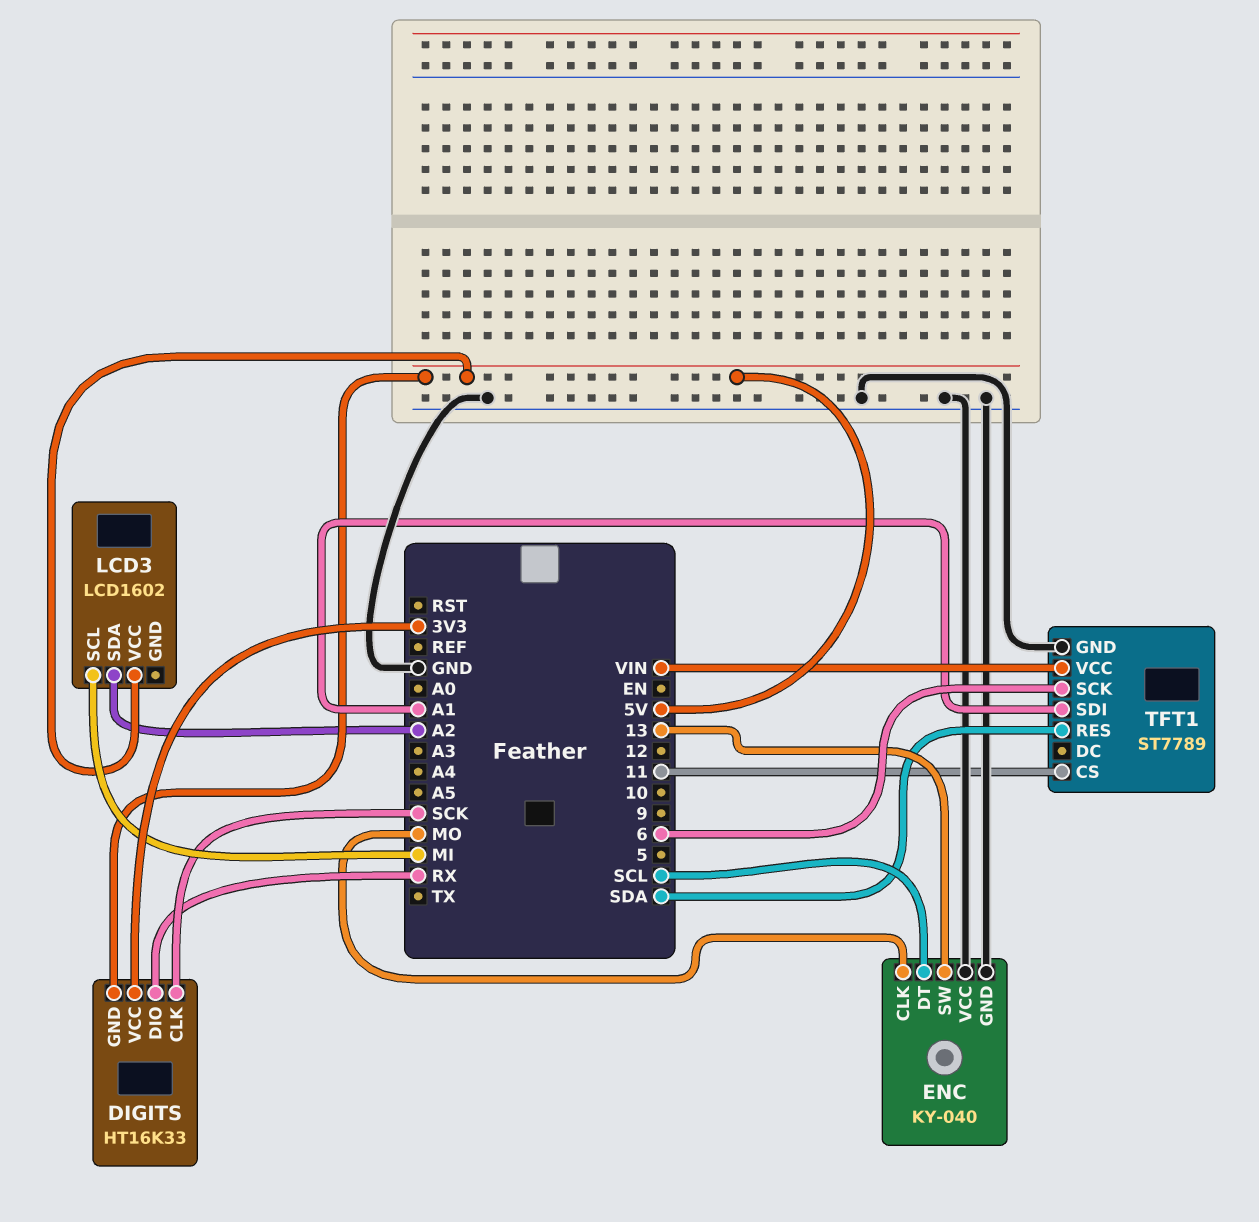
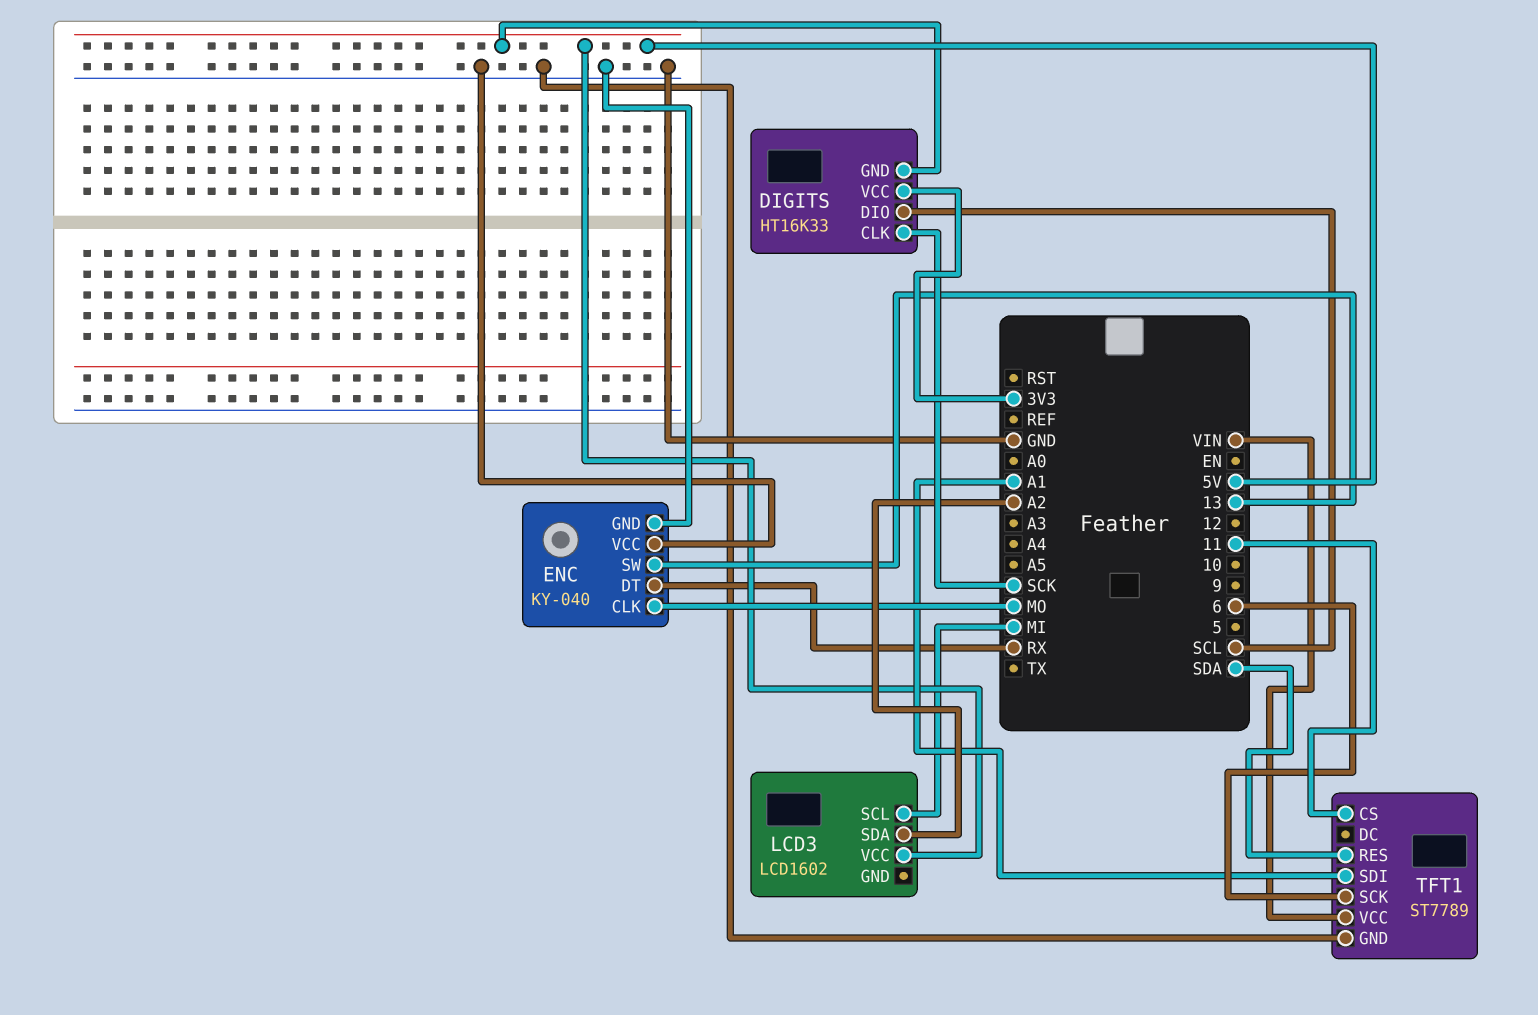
DIGITS pin DIO: RX -> SCL
ENC pin DT: SCL -> RX

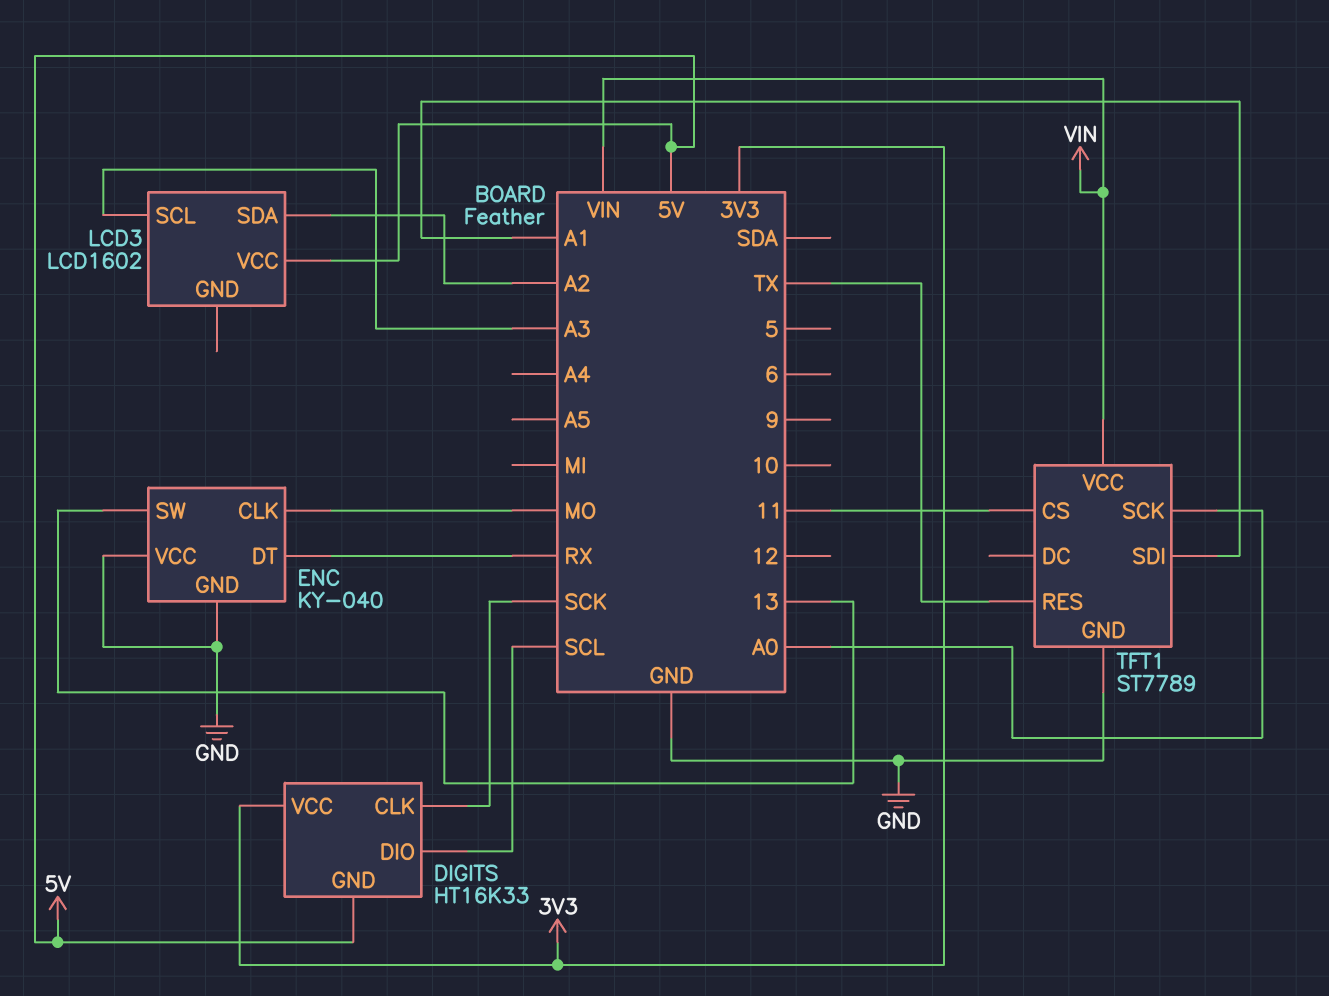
LCD3 pin SCL: MI -> A3
TFT1 pin RES: SDA -> TX
TFT1 pin SCK: 6 -> A0

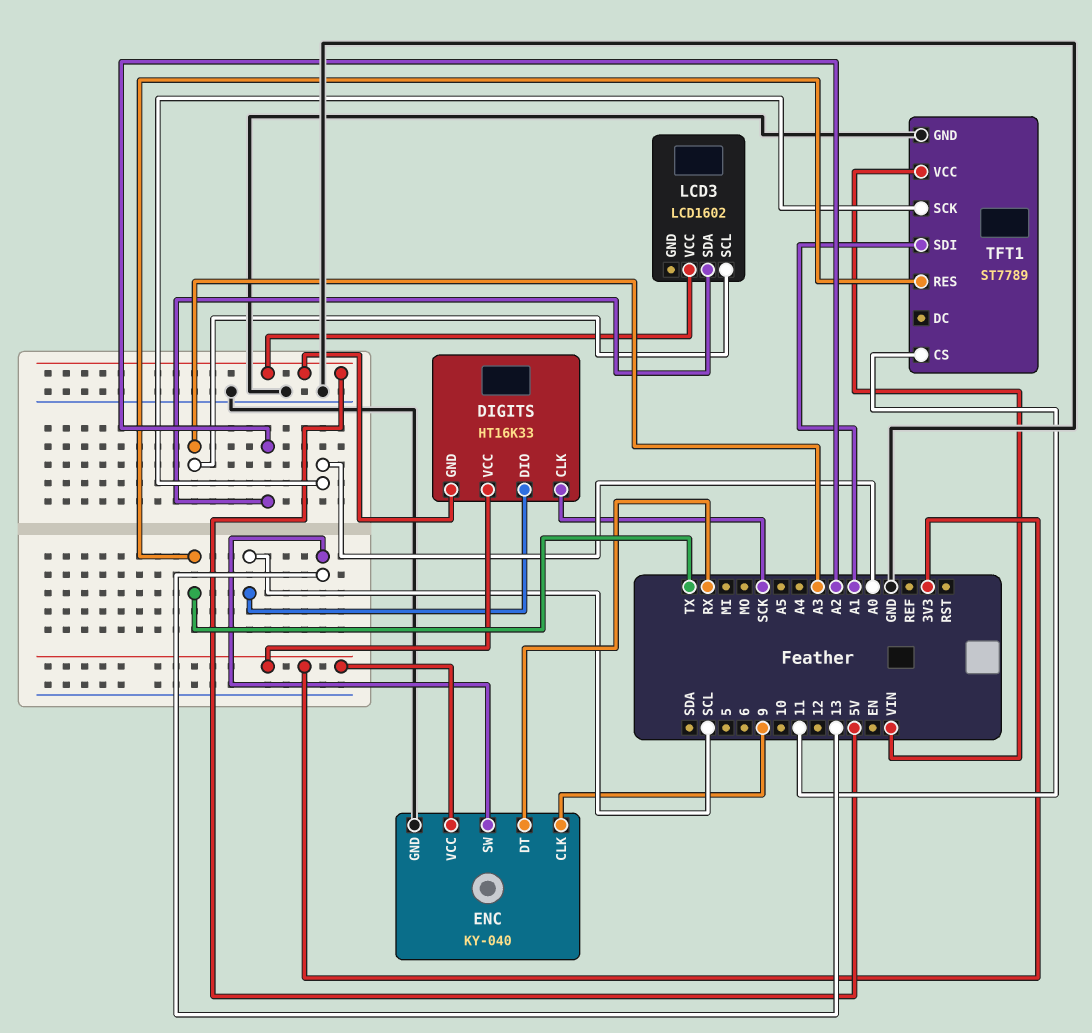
ENC pin CLK: MO -> 9
ENC pin VCC: GND -> 3V3

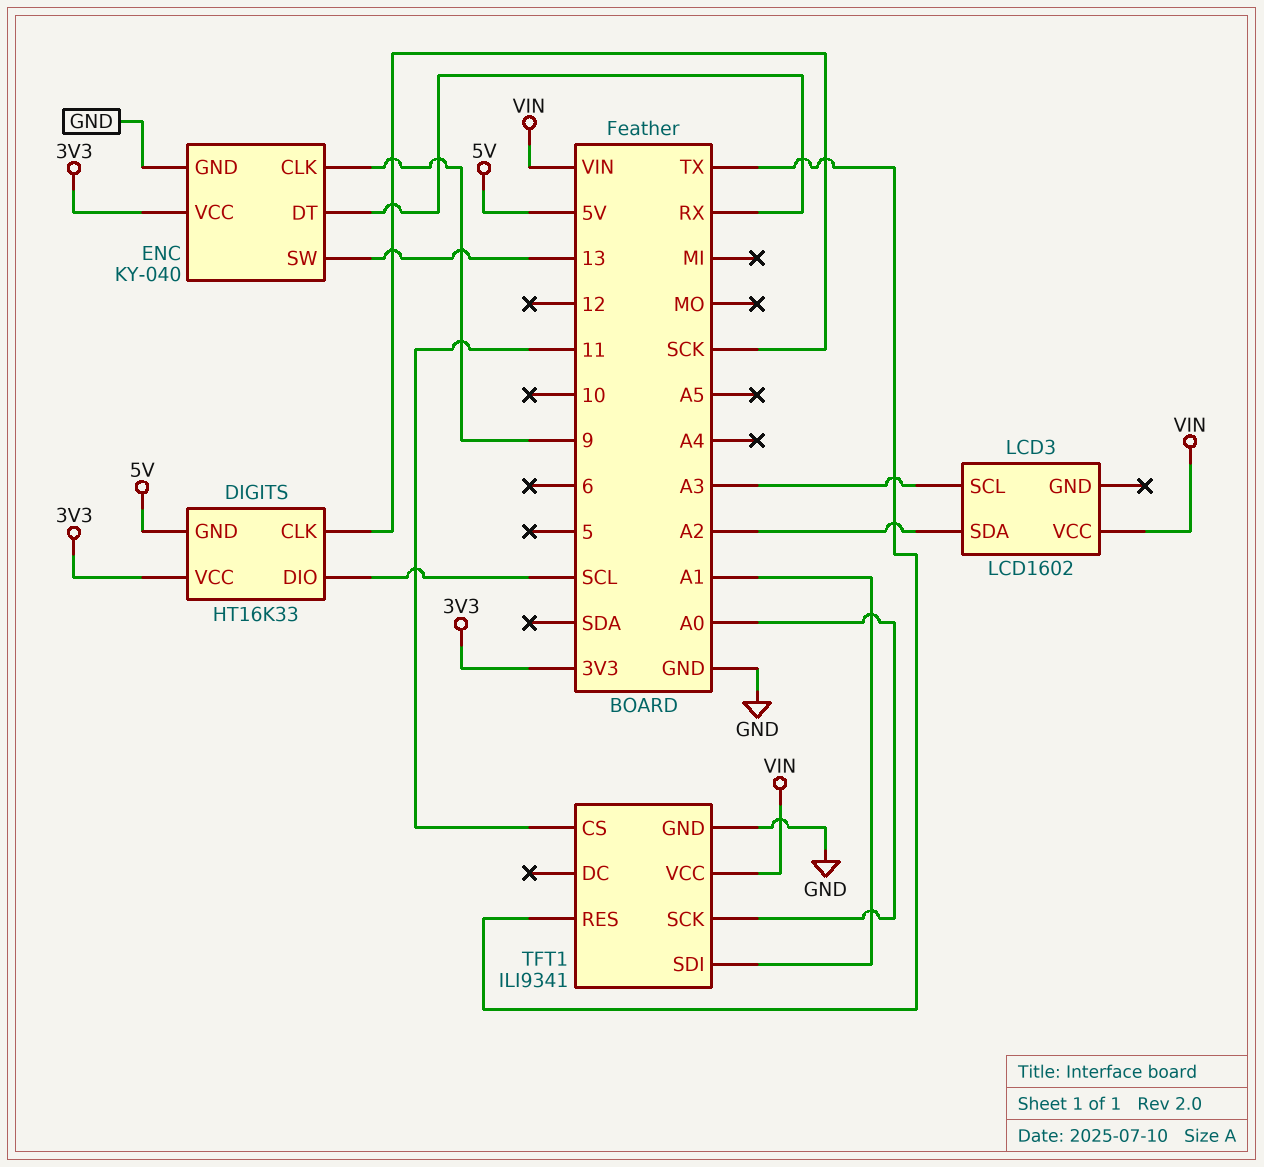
LCD3 pin VCC: 5V -> VIN
TFT1: ST7789 -> ILI9341

